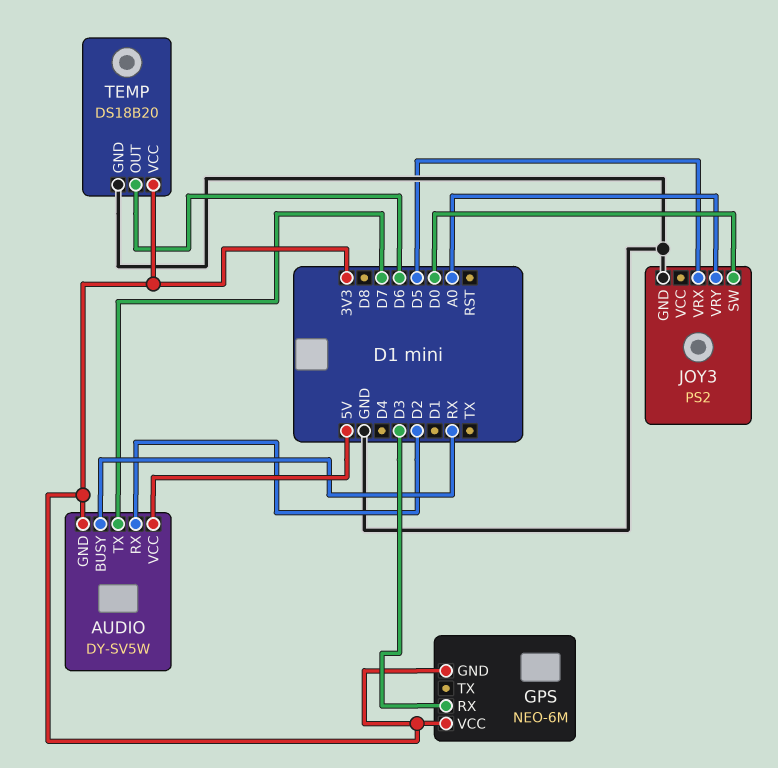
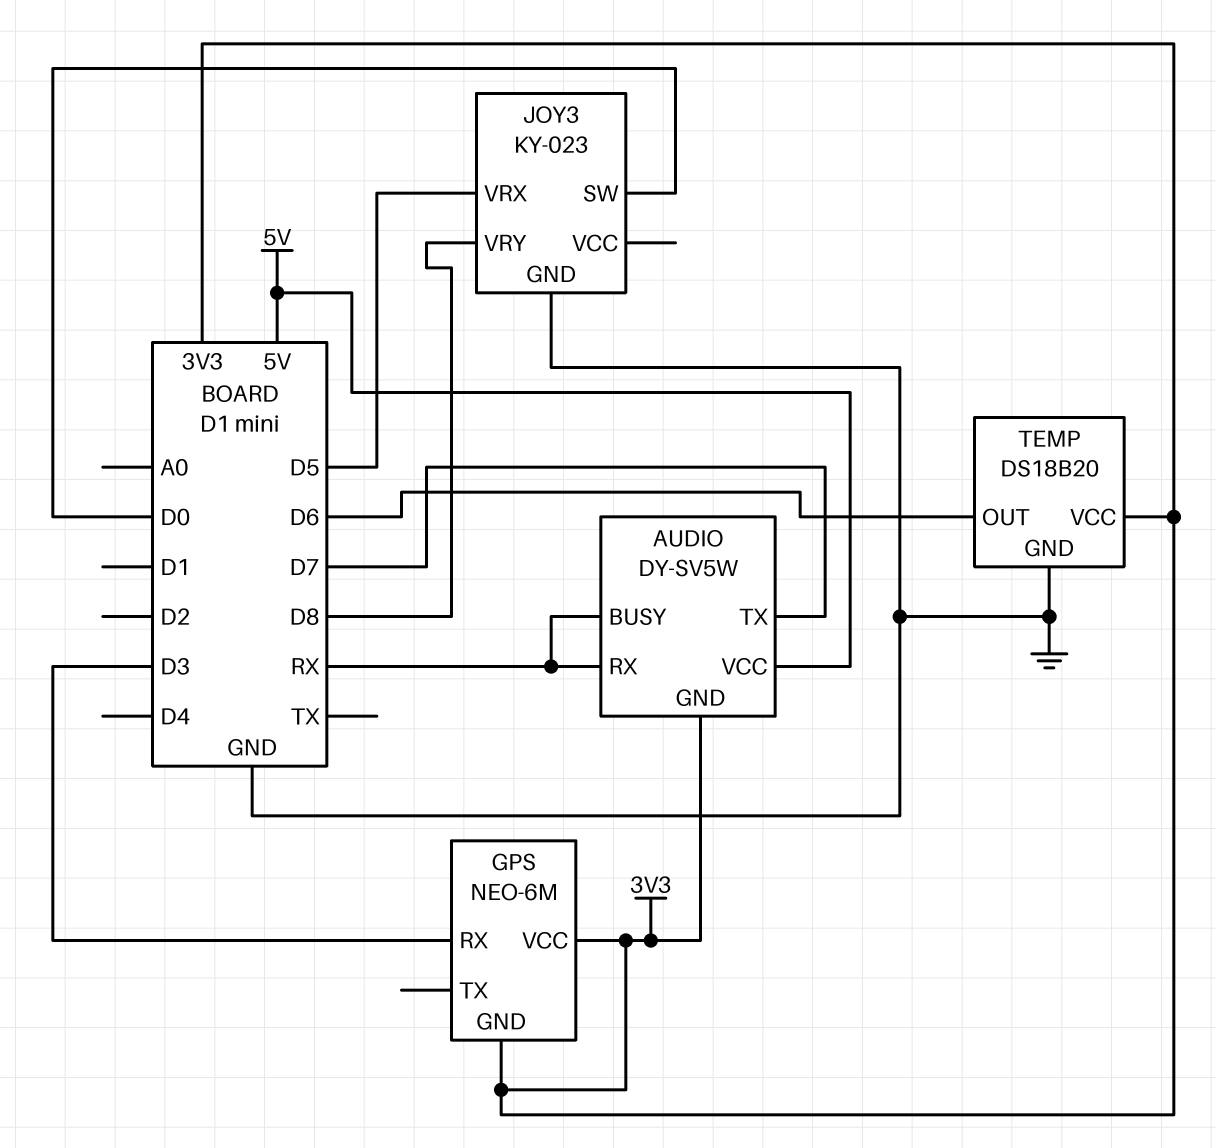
AUDIO pin RX: D2 -> RX
JOY3: PS2 -> KY-023
JOY3 pin VRY: A0 -> D8

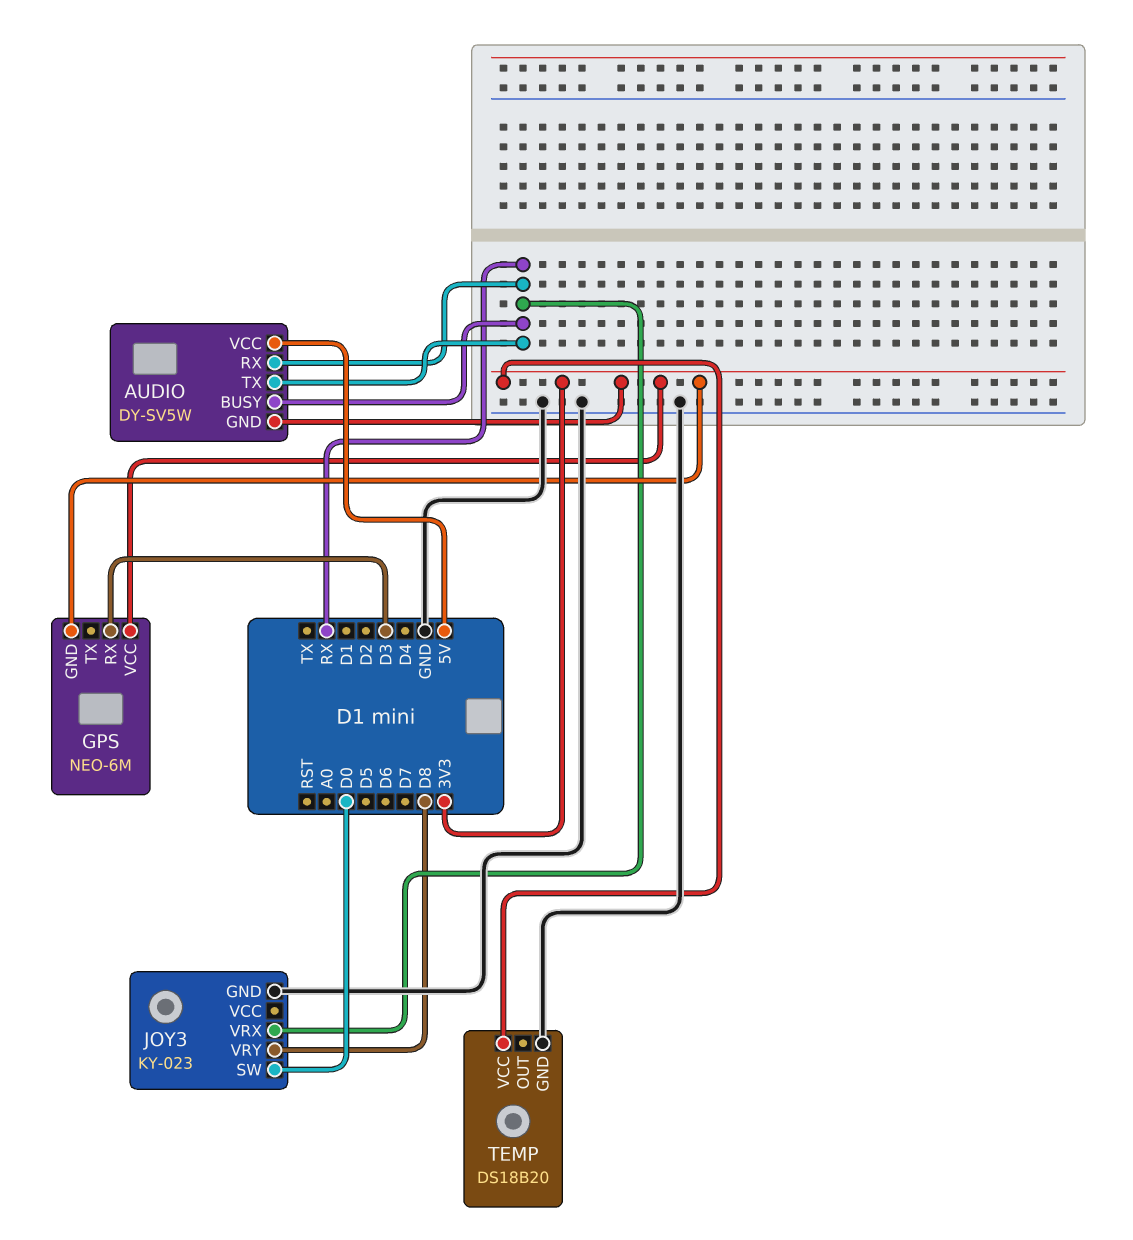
AUDIO pin TX: D7 -> RX
JOY3 pin VRX: D5 -> RX
TEMP pin OUT: D6 -> none

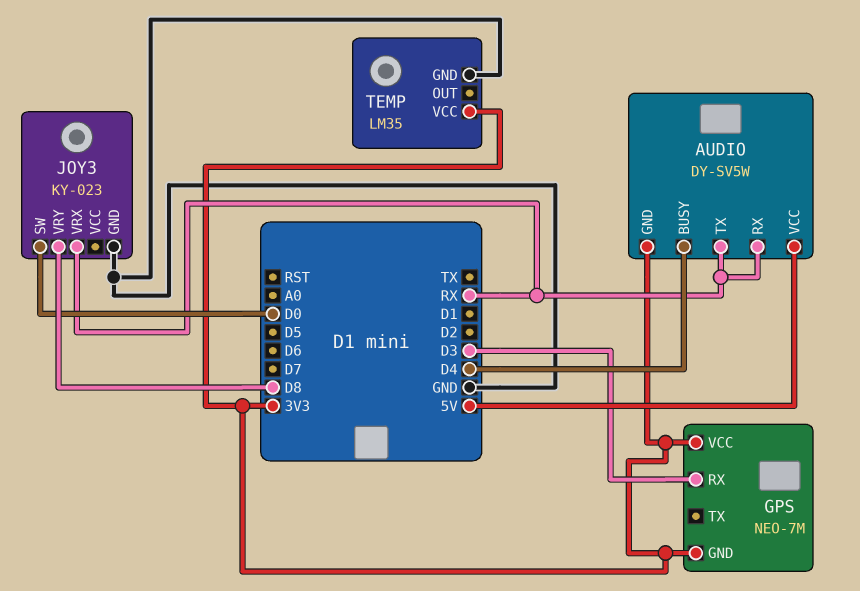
AUDIO pin BUSY: RX -> D4
GPS: NEO-6M -> NEO-7M
TEMP: DS18B20 -> LM35

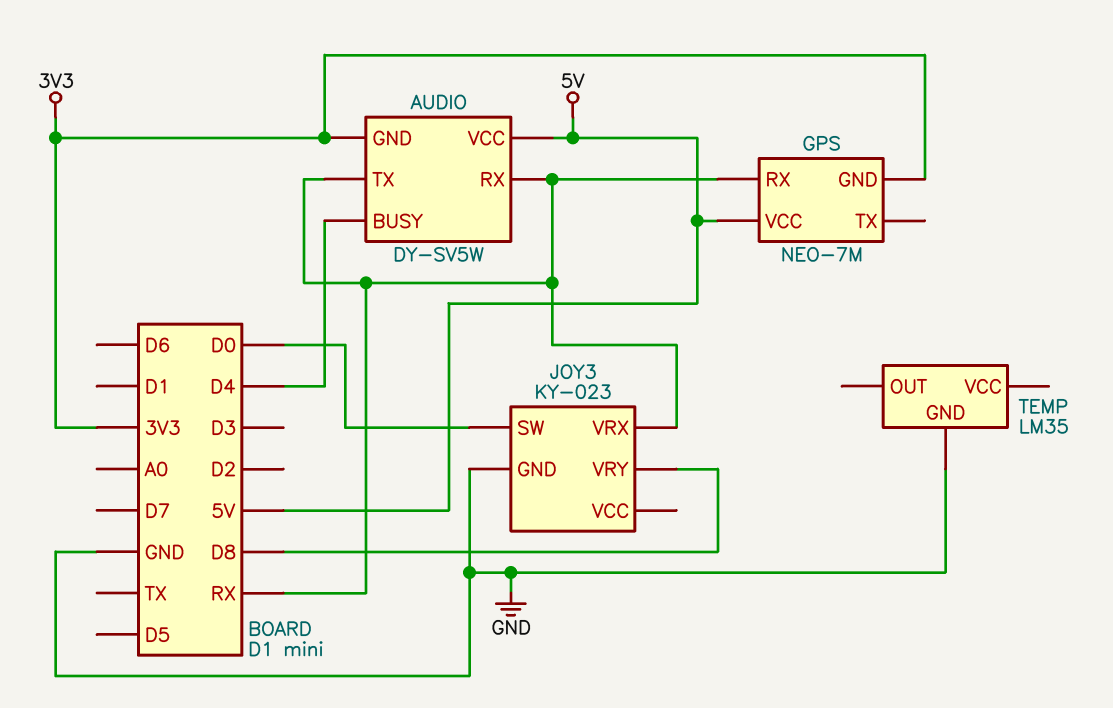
GPS pin RX: D3 -> RX
GPS pin VCC: 3V3 -> 5V
TEMP pin VCC: 3V3 -> none

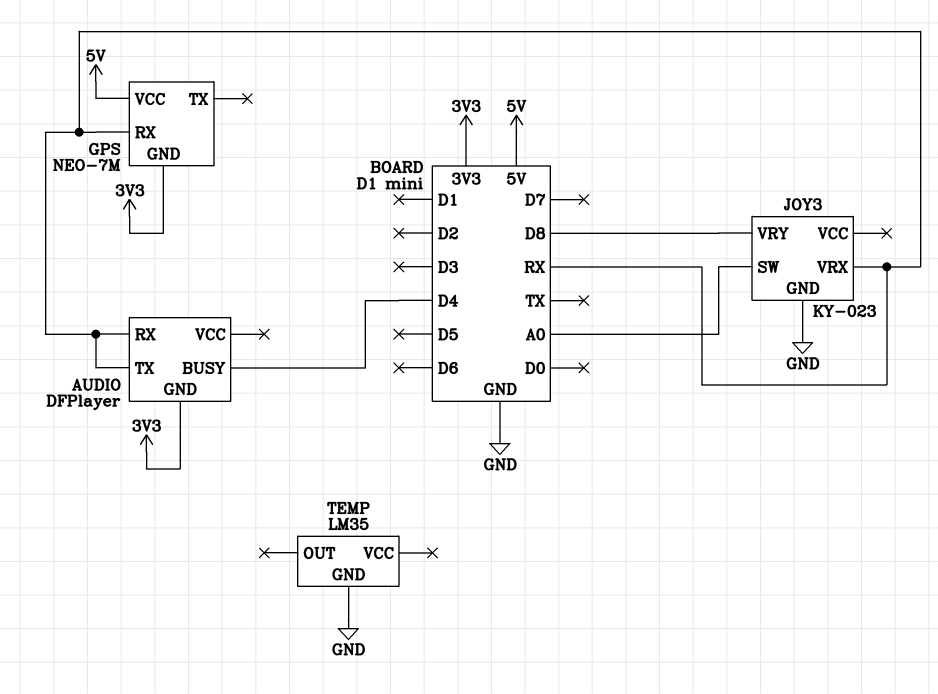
AUDIO: DY-SV5W -> DFPlayer
AUDIO pin VCC: 5V -> none
JOY3 pin SW: D0 -> A0

